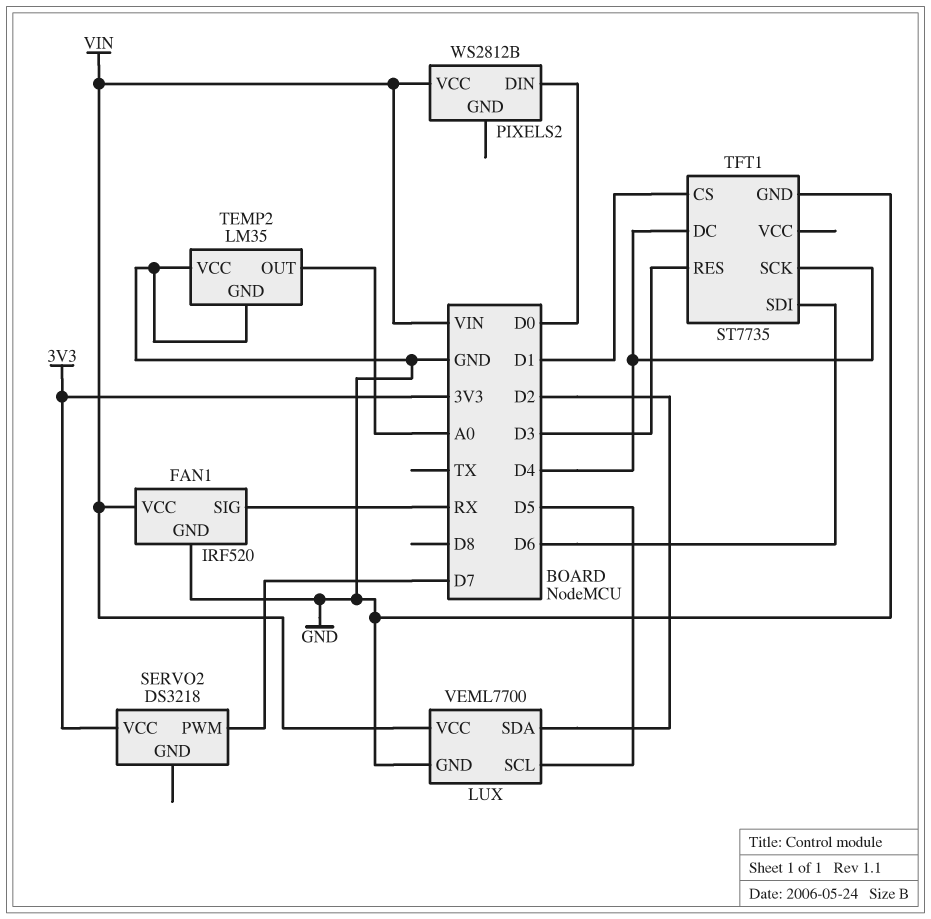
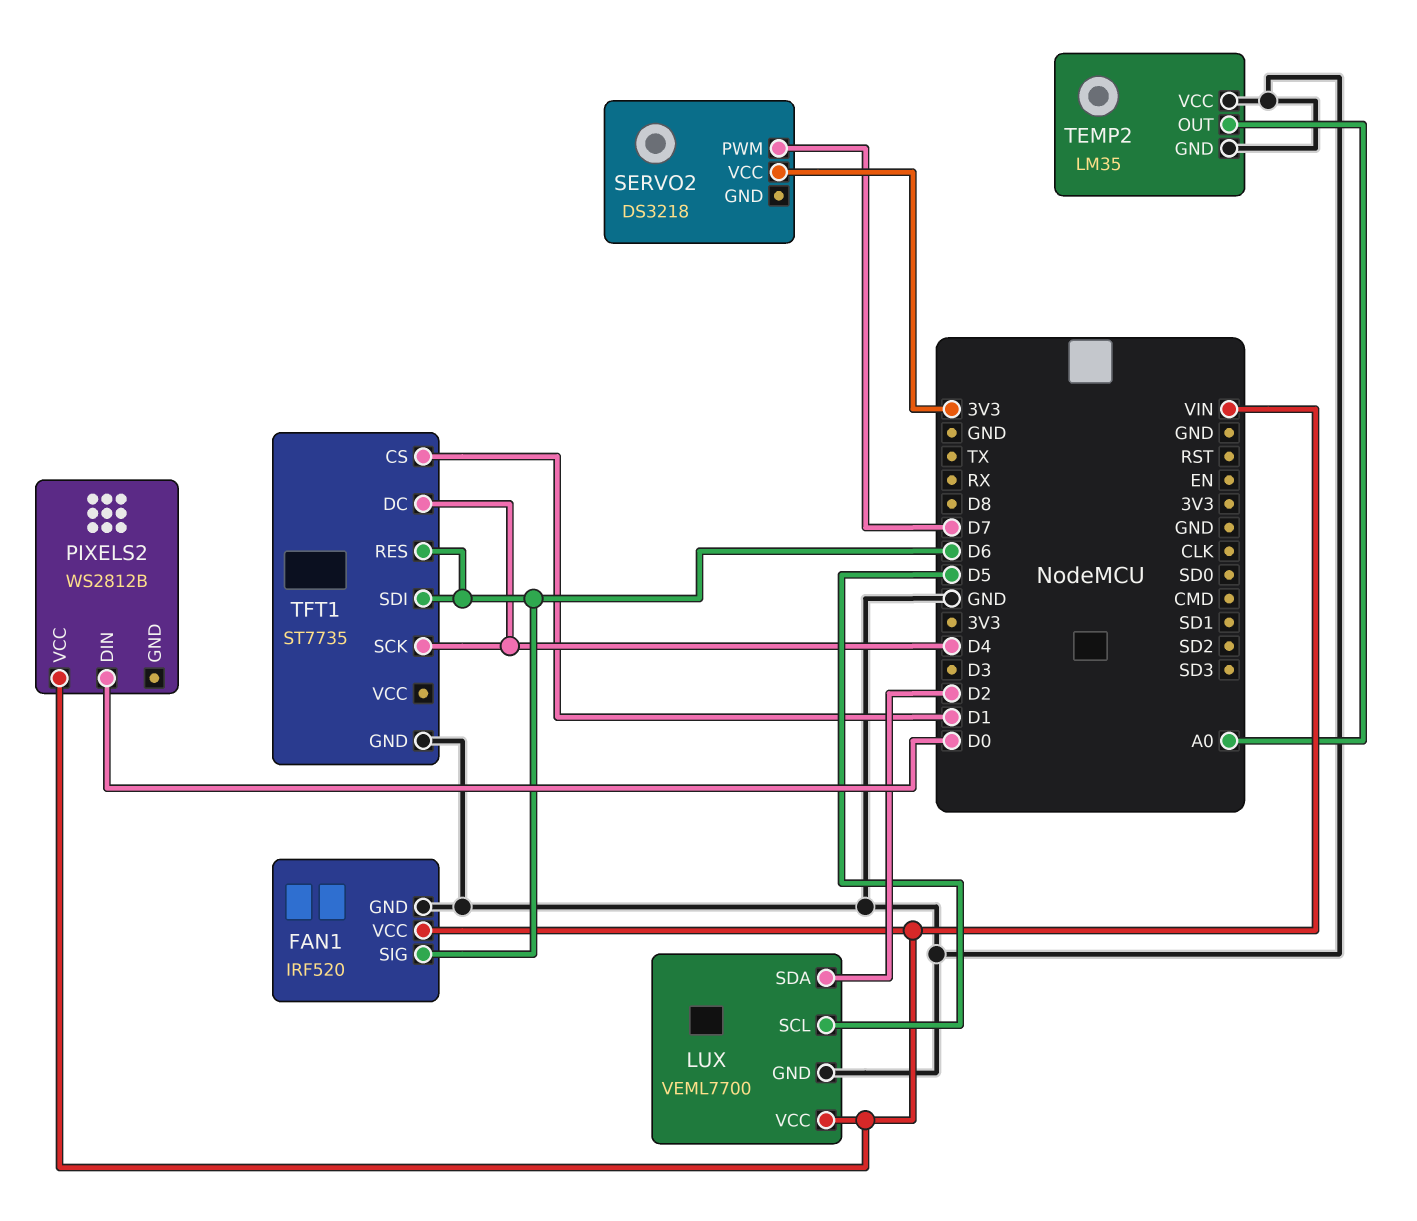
FAN1 pin SIG: RX -> D6
TFT1 pin RES: D3 -> D6

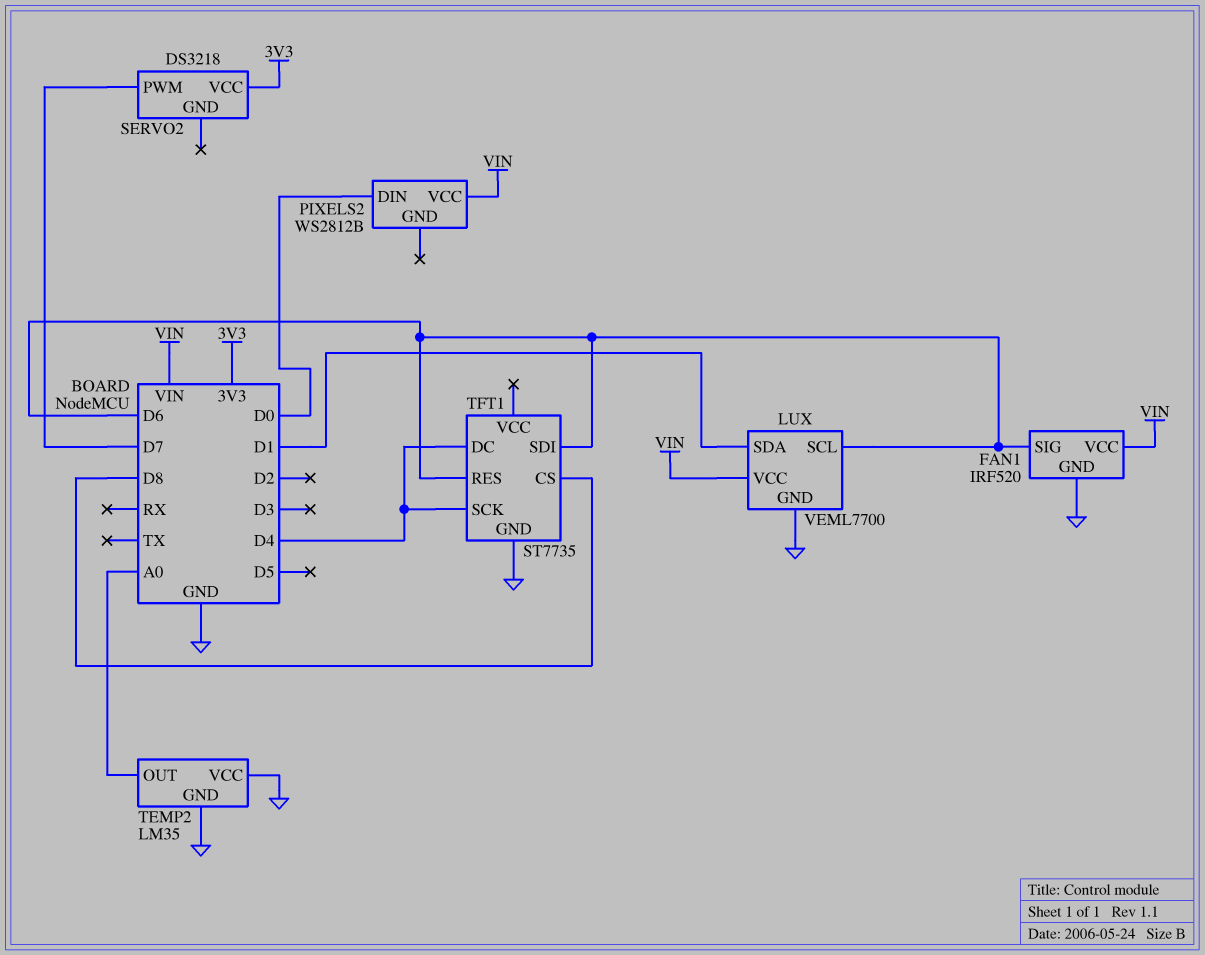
LUX pin SCL: D5 -> D6
LUX pin SDA: D2 -> D1
TFT1 pin CS: D1 -> D8

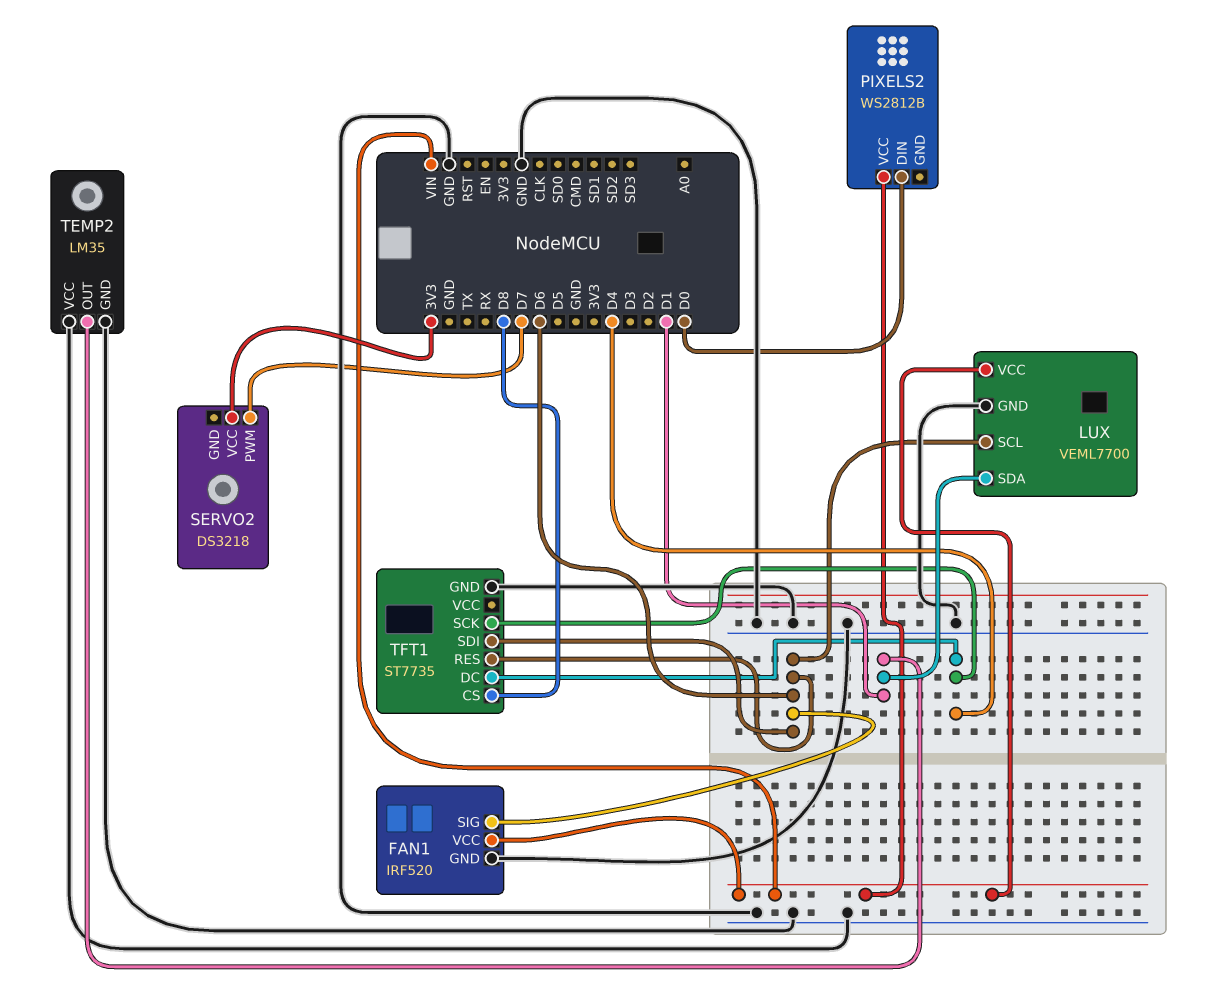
TEMP2 pin OUT: A0 -> D1

